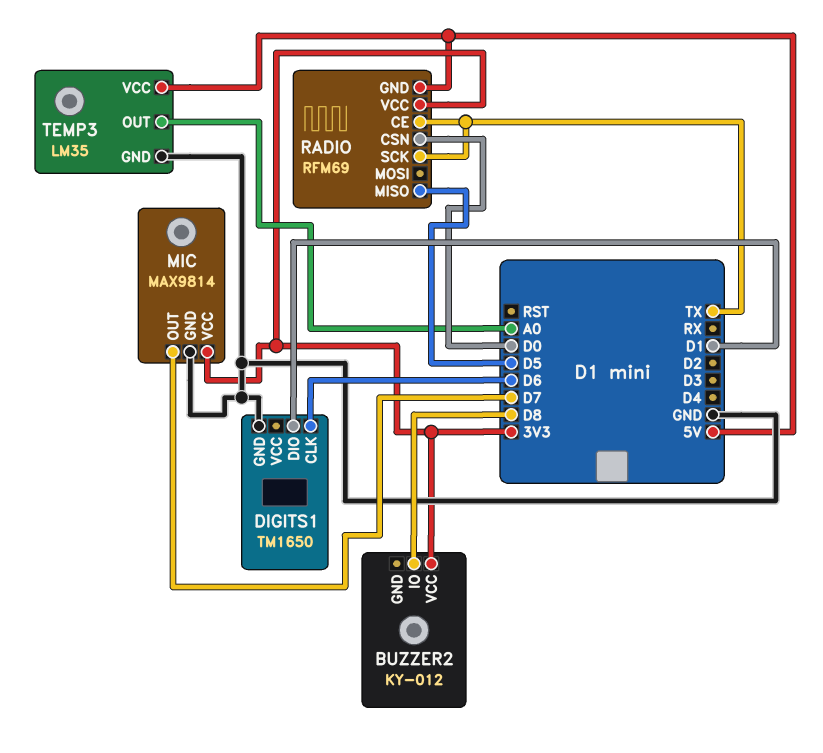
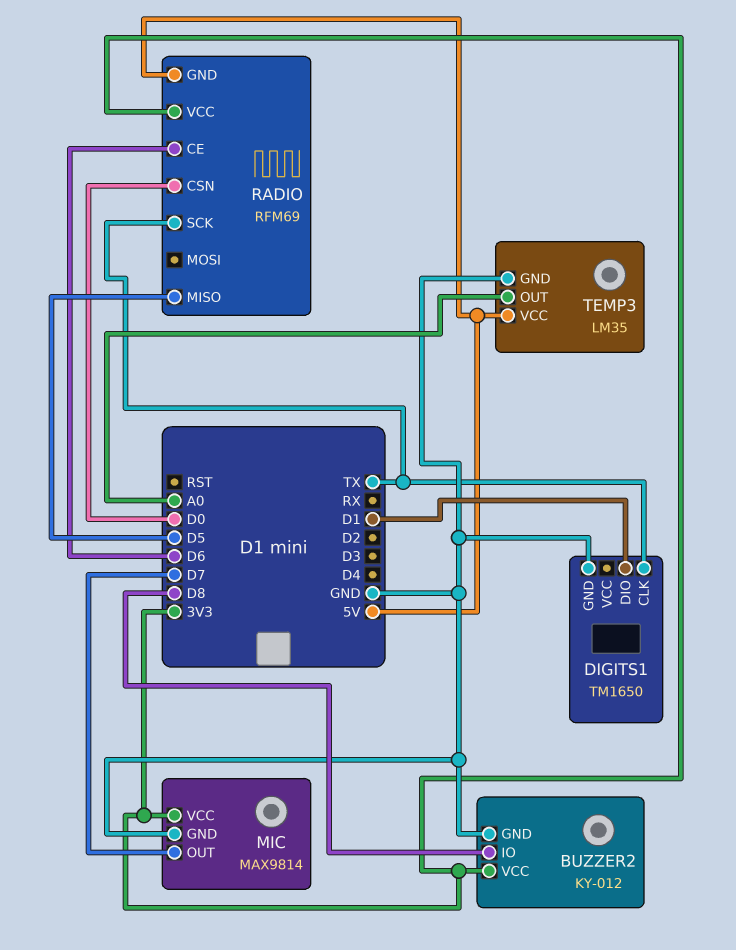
BUZZER2 pin GND: none -> GND
DIGITS1 pin CLK: D6 -> TX
RADIO pin CE: TX -> D6

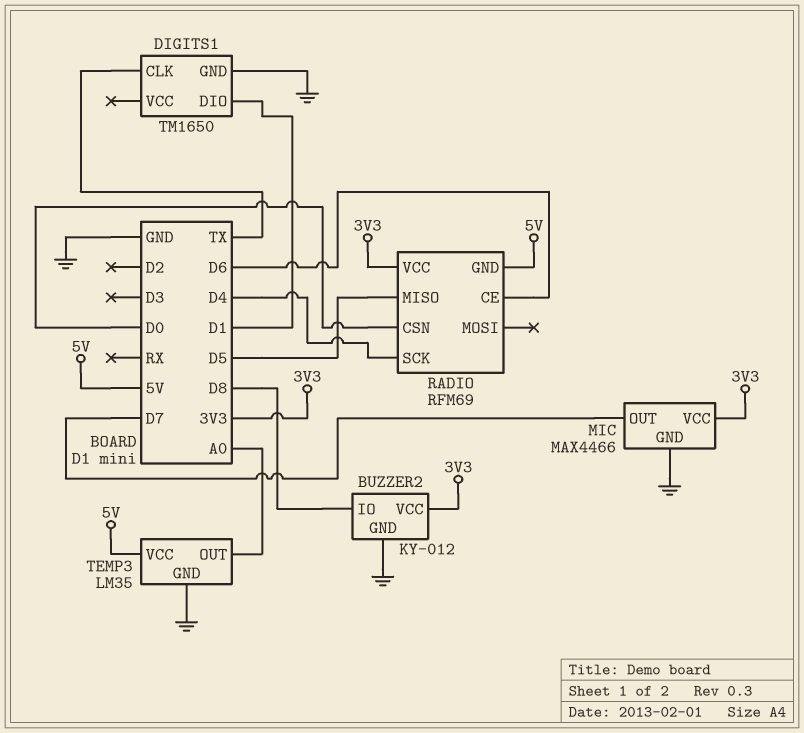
MIC: MAX9814 -> MAX4466
RADIO pin SCK: TX -> D4

